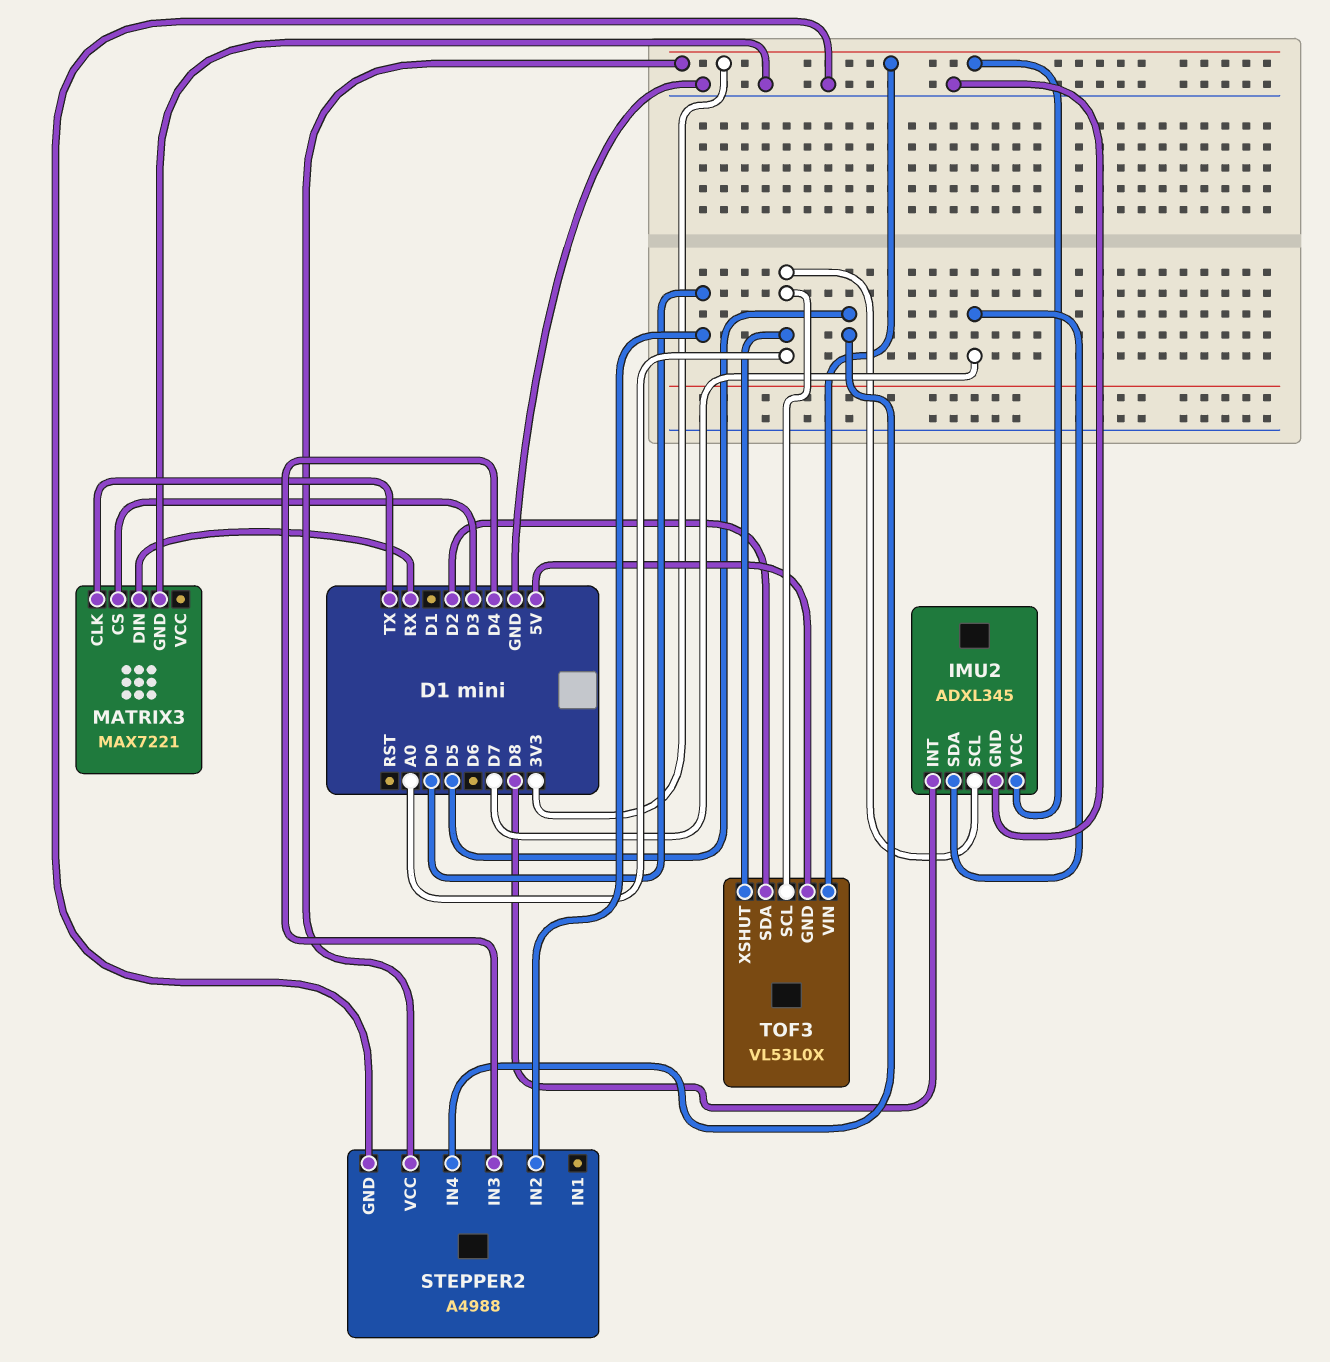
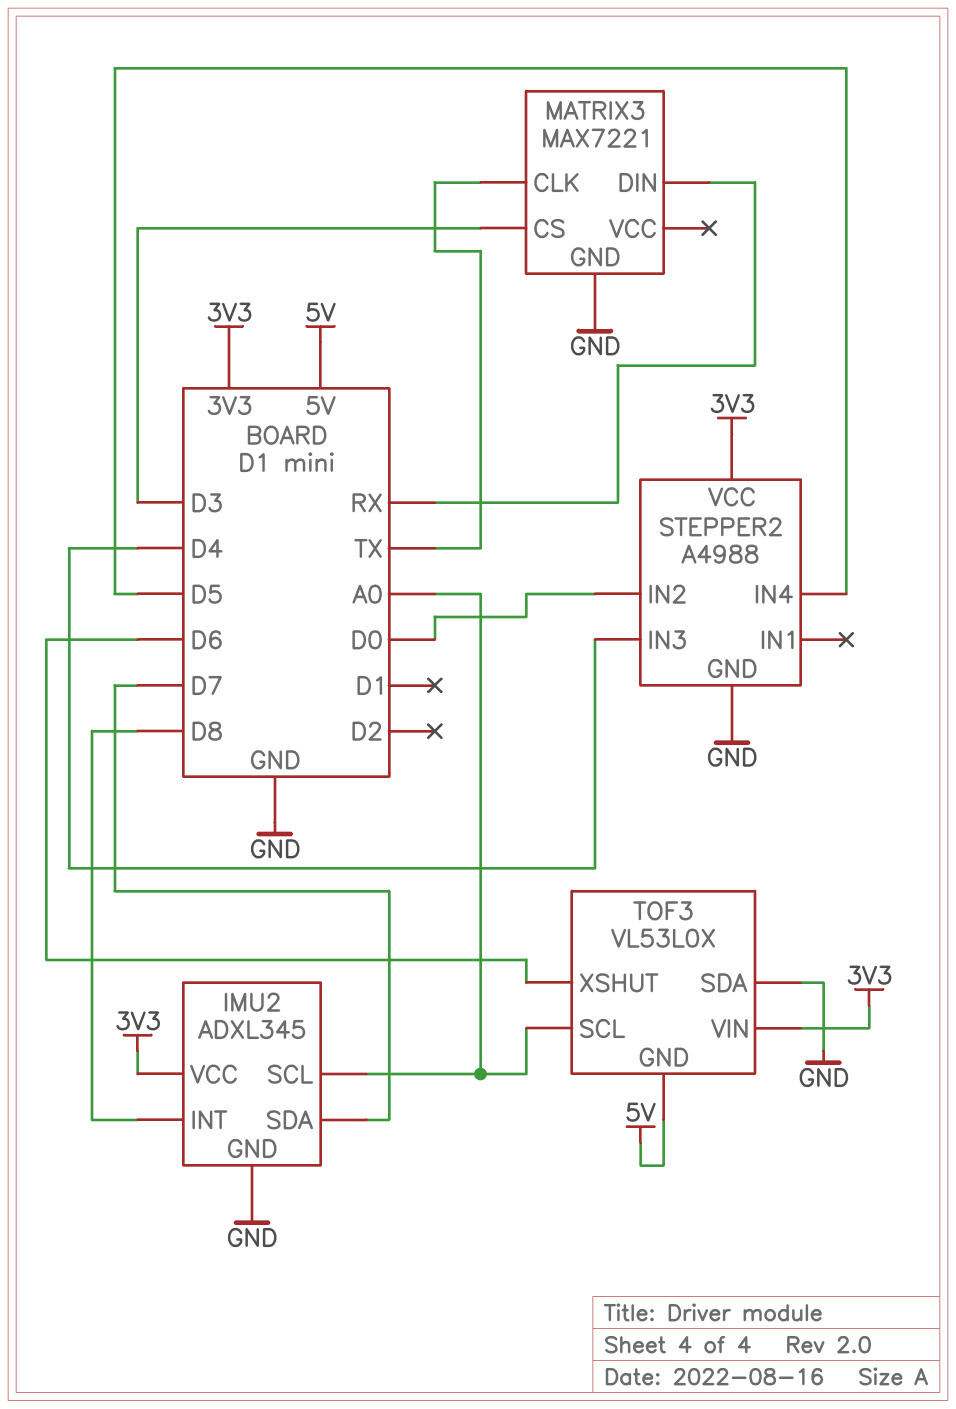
TOF3 pin SDA: D2 -> GND
TOF3 pin XSHUT: A0 -> D6

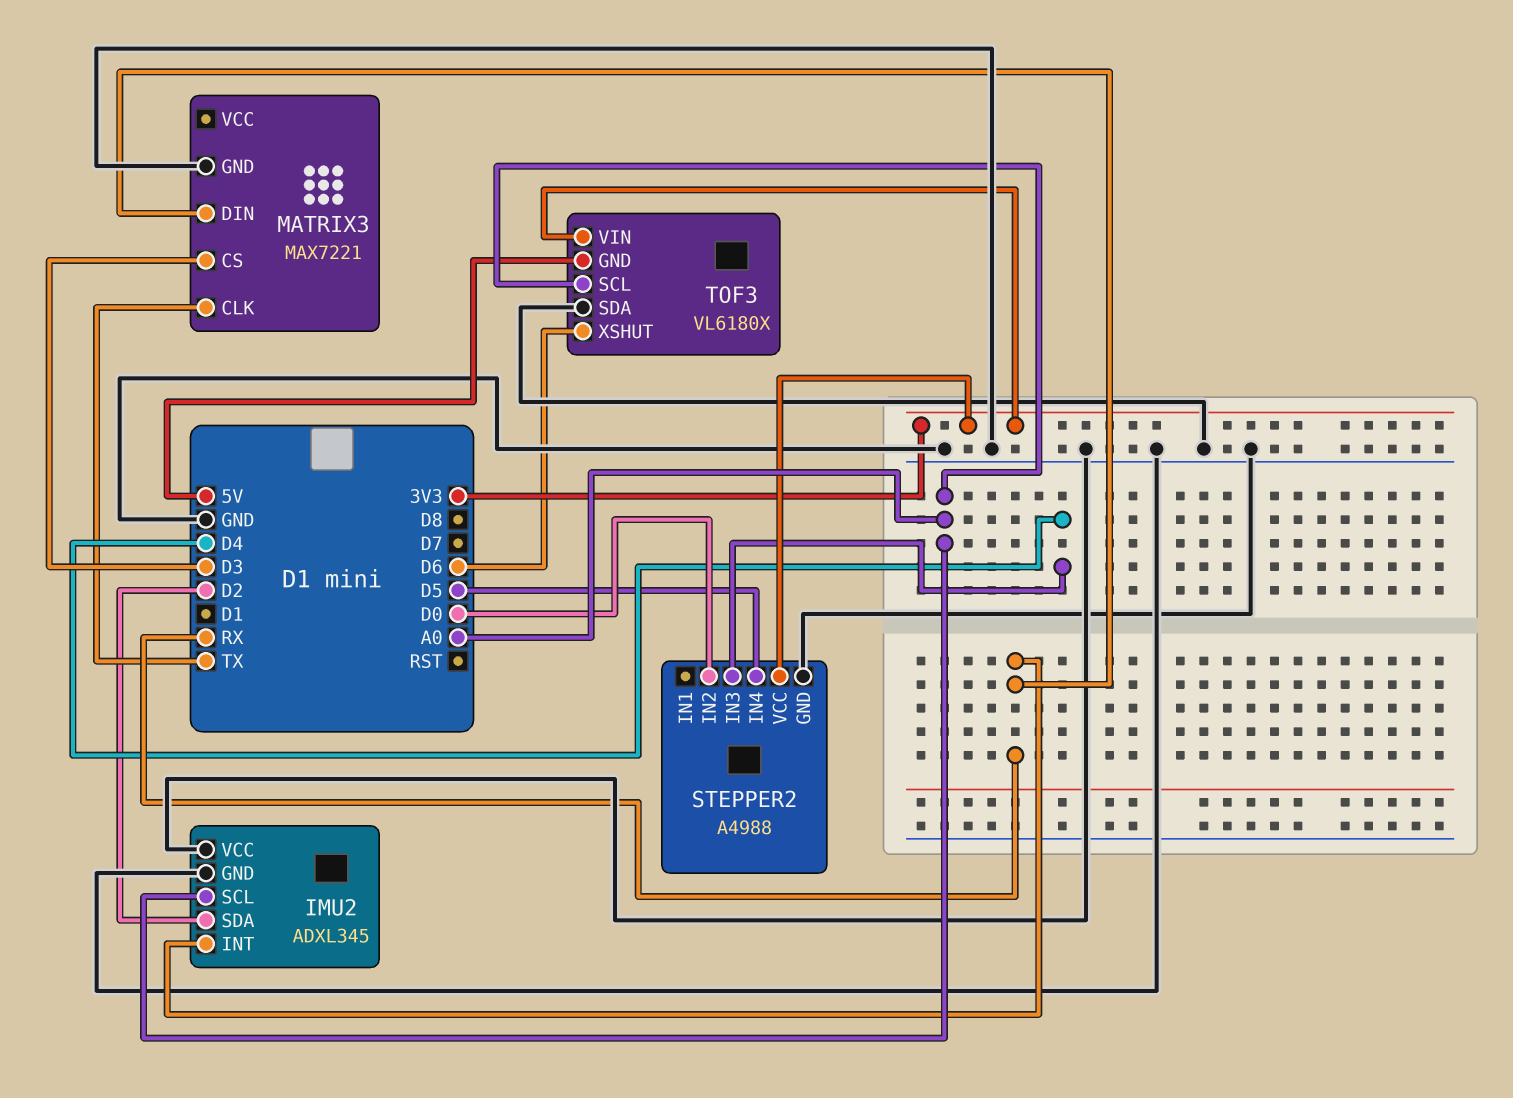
IMU2 pin INT: D8 -> RX
IMU2 pin SDA: D7 -> D2
IMU2 pin VCC: 3V3 -> GND
TOF3: VL53L0X -> VL6180X

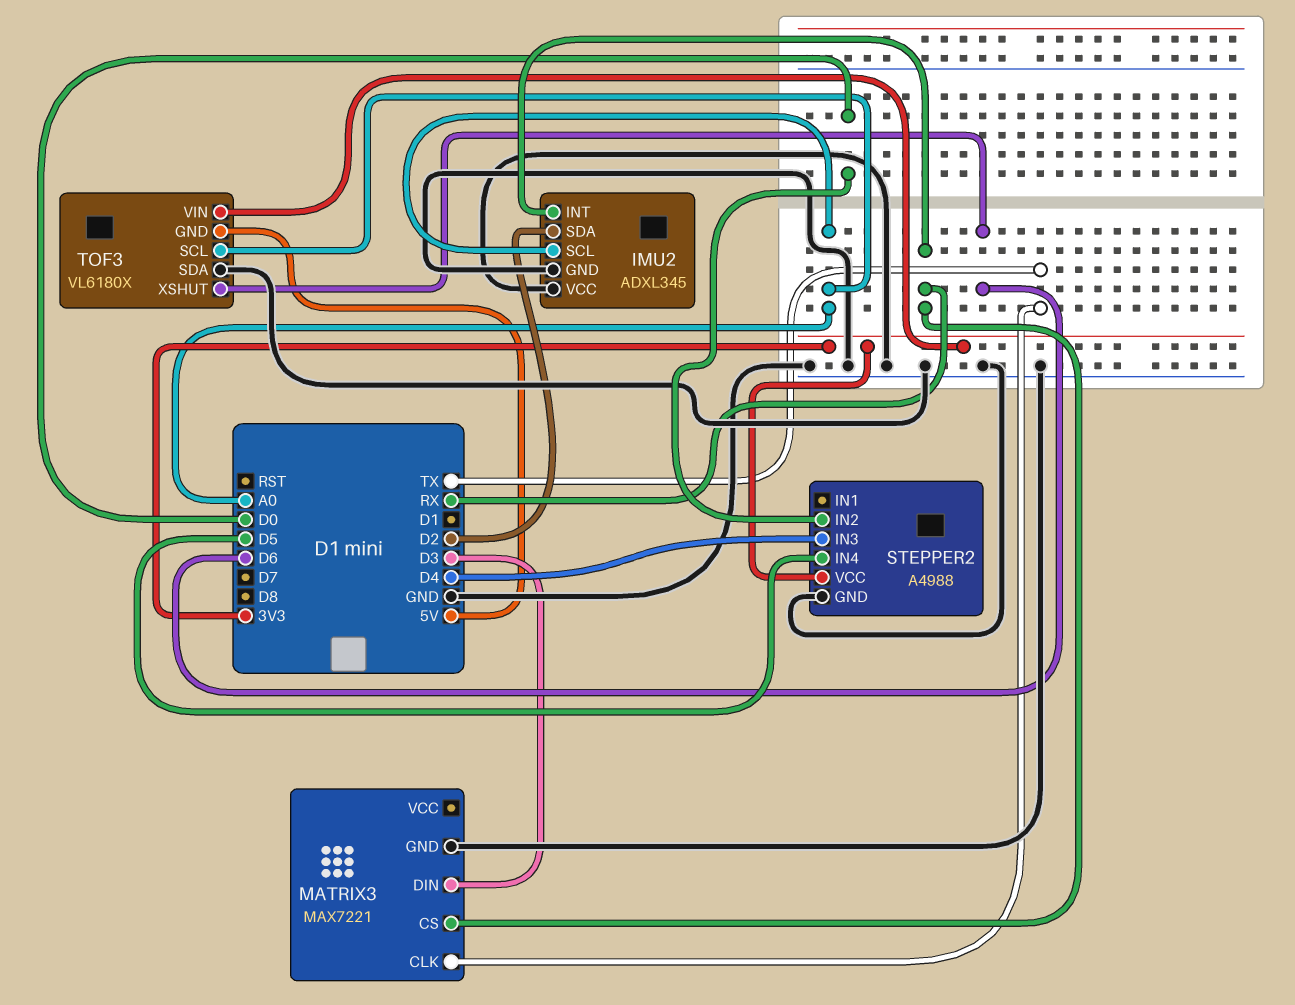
MATRIX3 pin CS: D3 -> RX
MATRIX3 pin DIN: RX -> D3

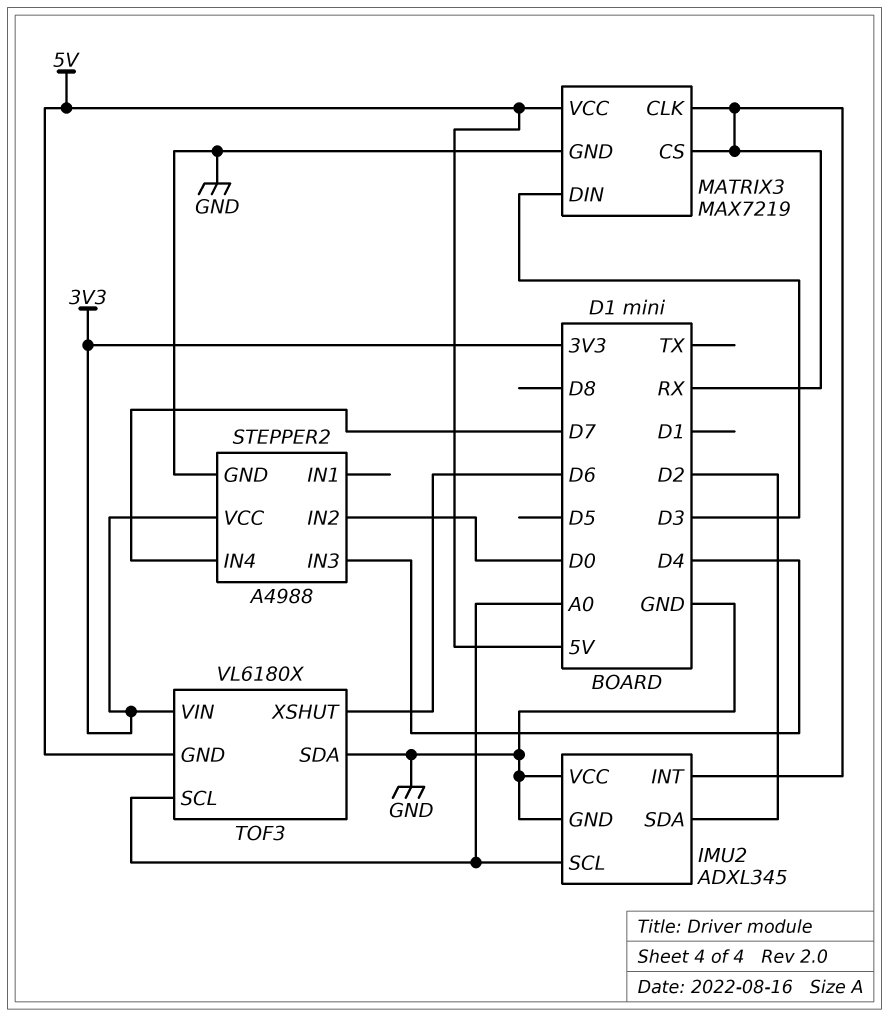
MATRIX3: MAX7221 -> MAX7219
MATRIX3 pin CLK: TX -> RX
MATRIX3 pin VCC: none -> 5V
STEPPER2 pin IN4: D5 -> D7

